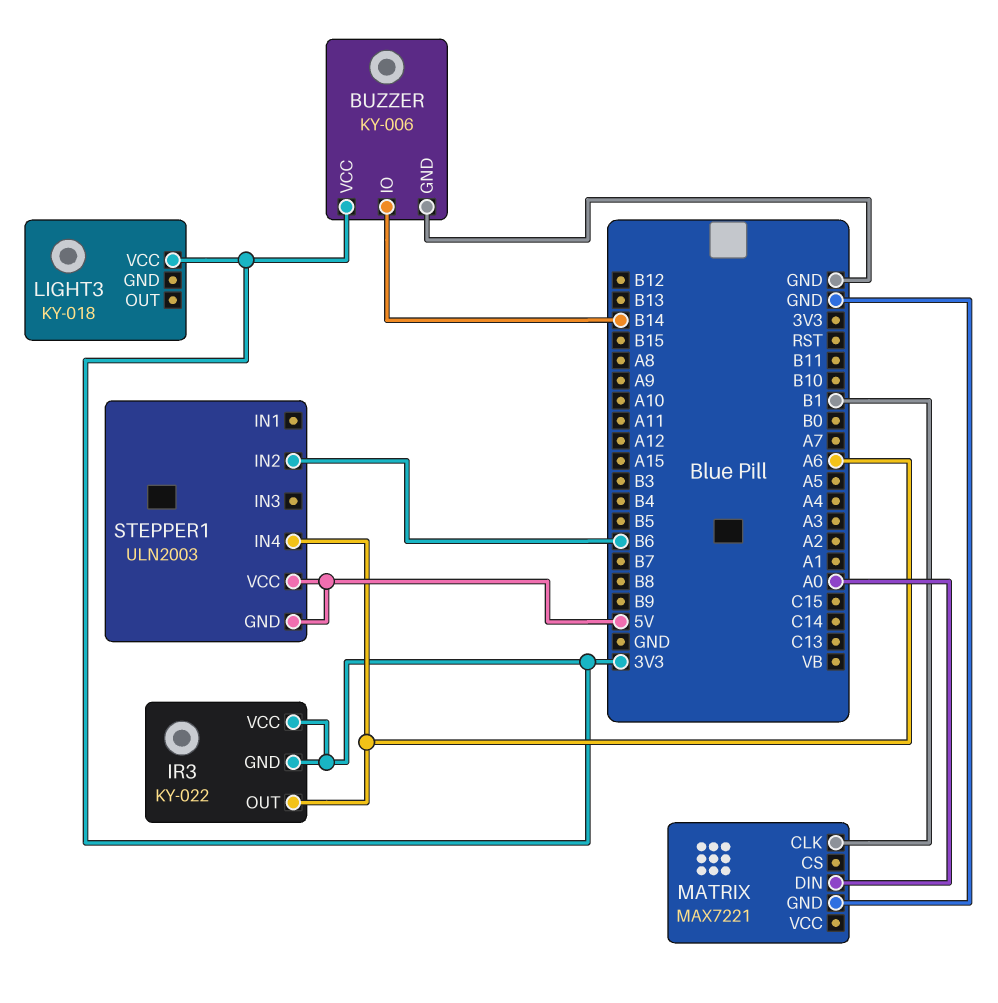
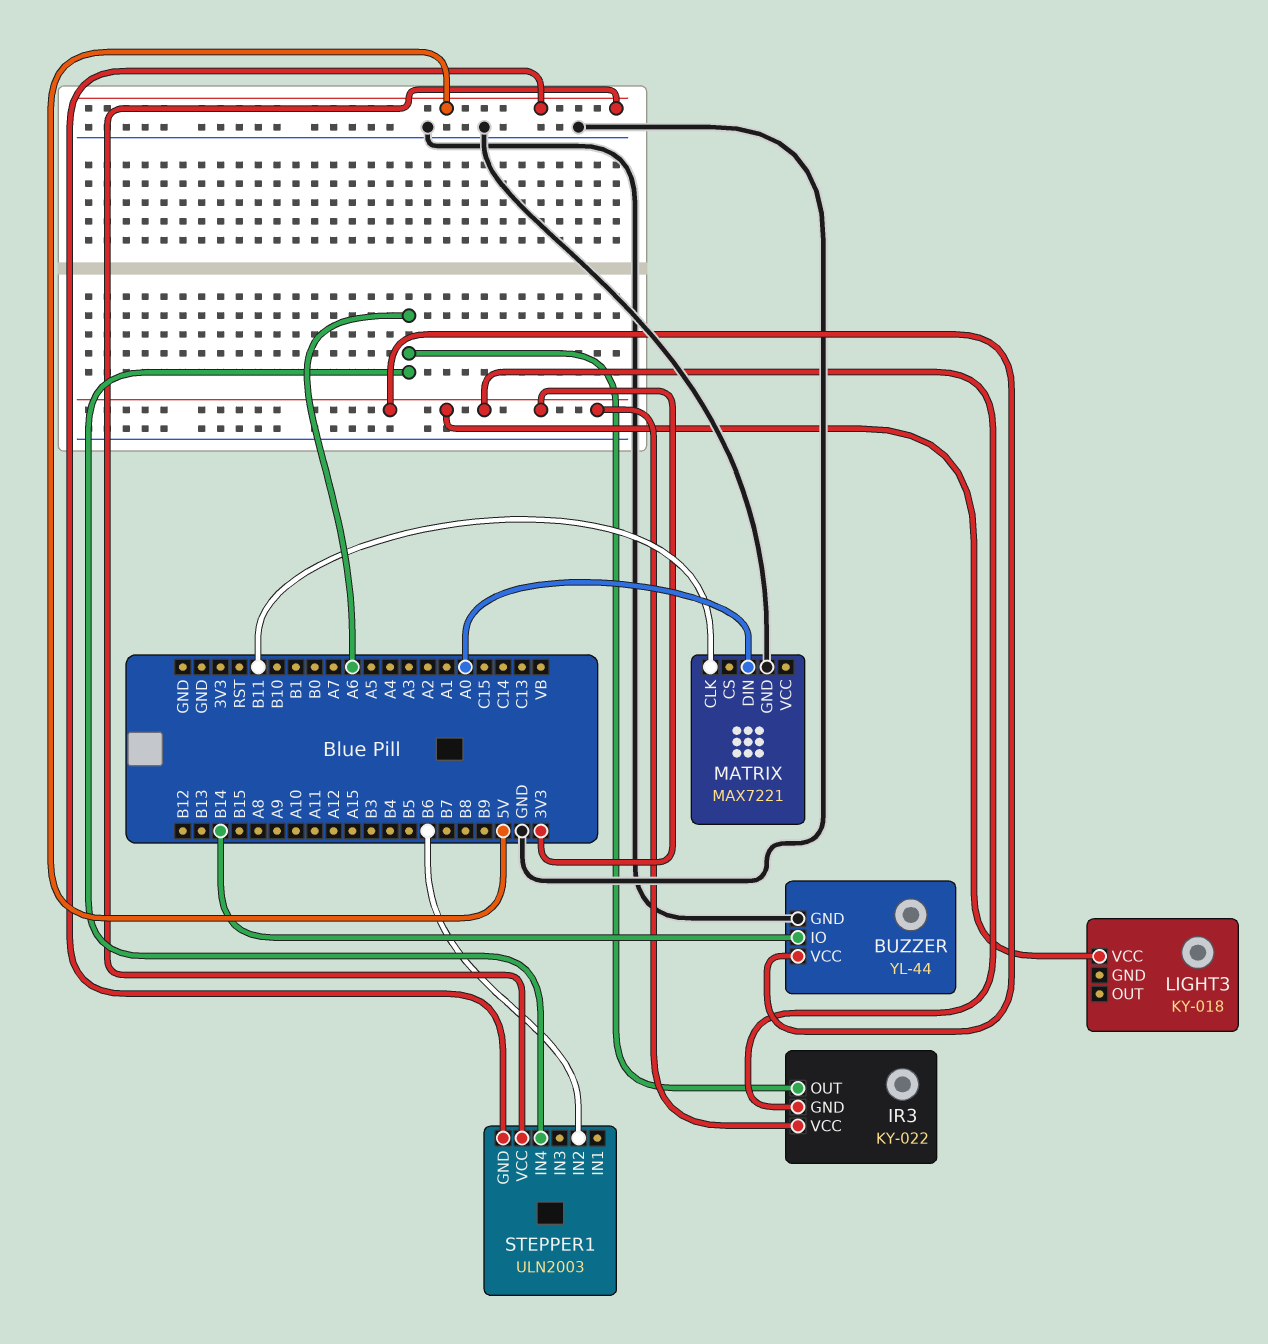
BUZZER: KY-006 -> YL-44
MATRIX pin CLK: B1 -> B11

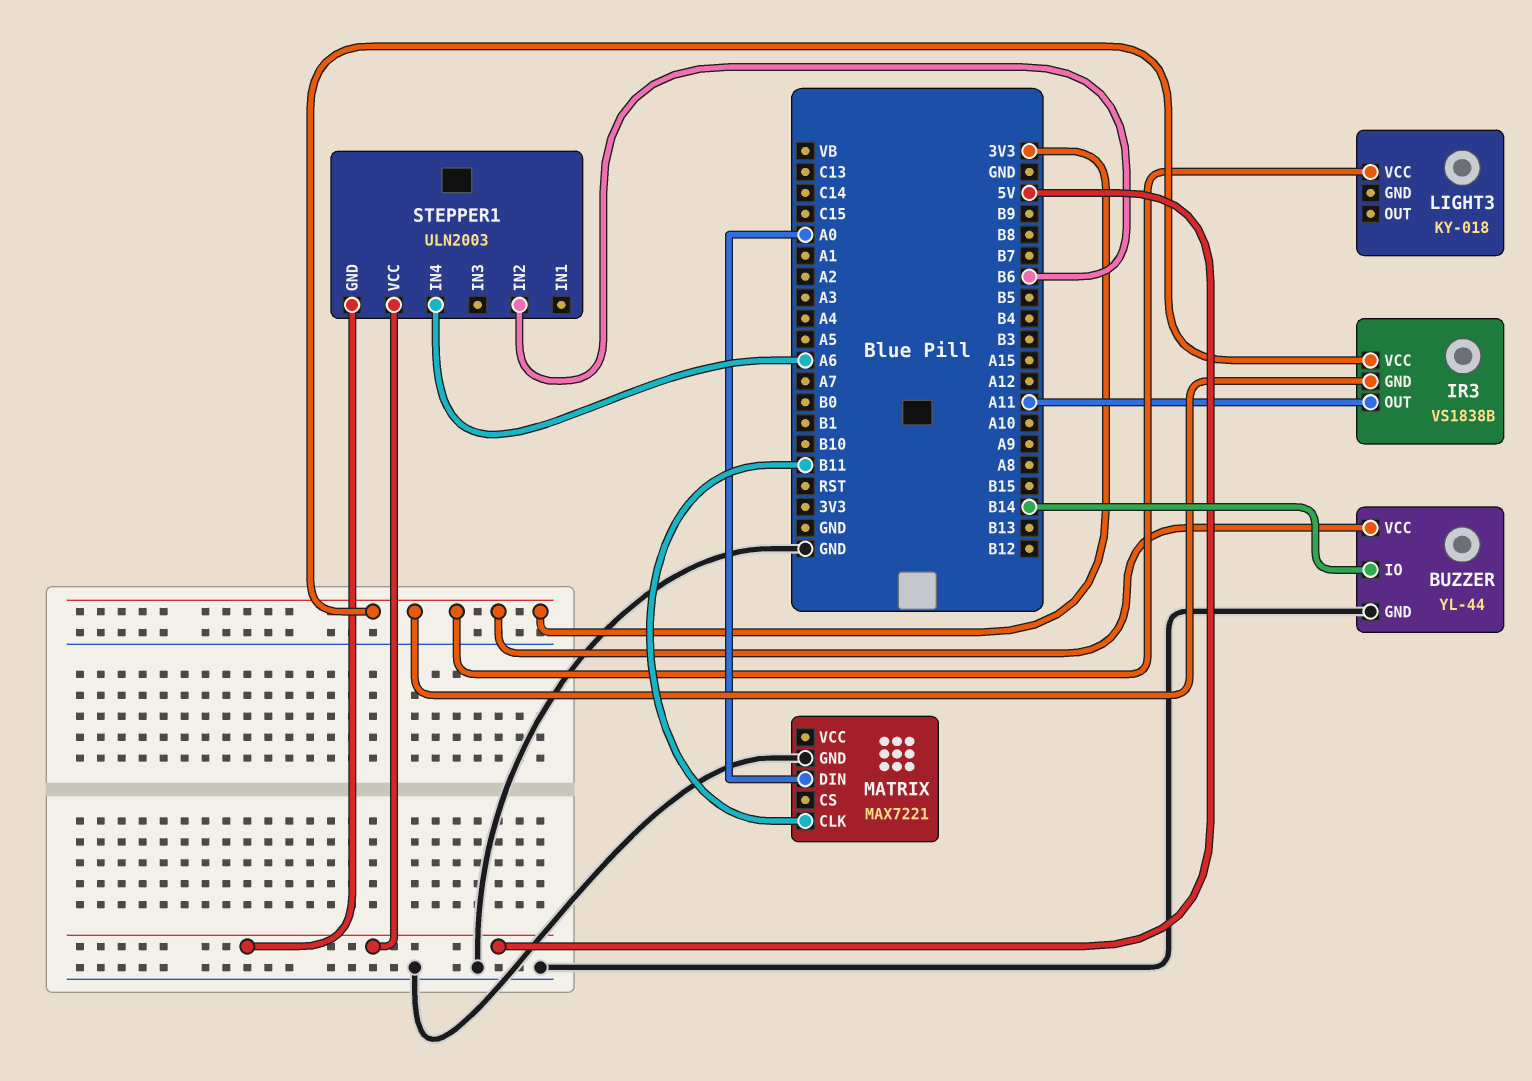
IR3: KY-022 -> VS1838B
IR3 pin OUT: A6 -> A11

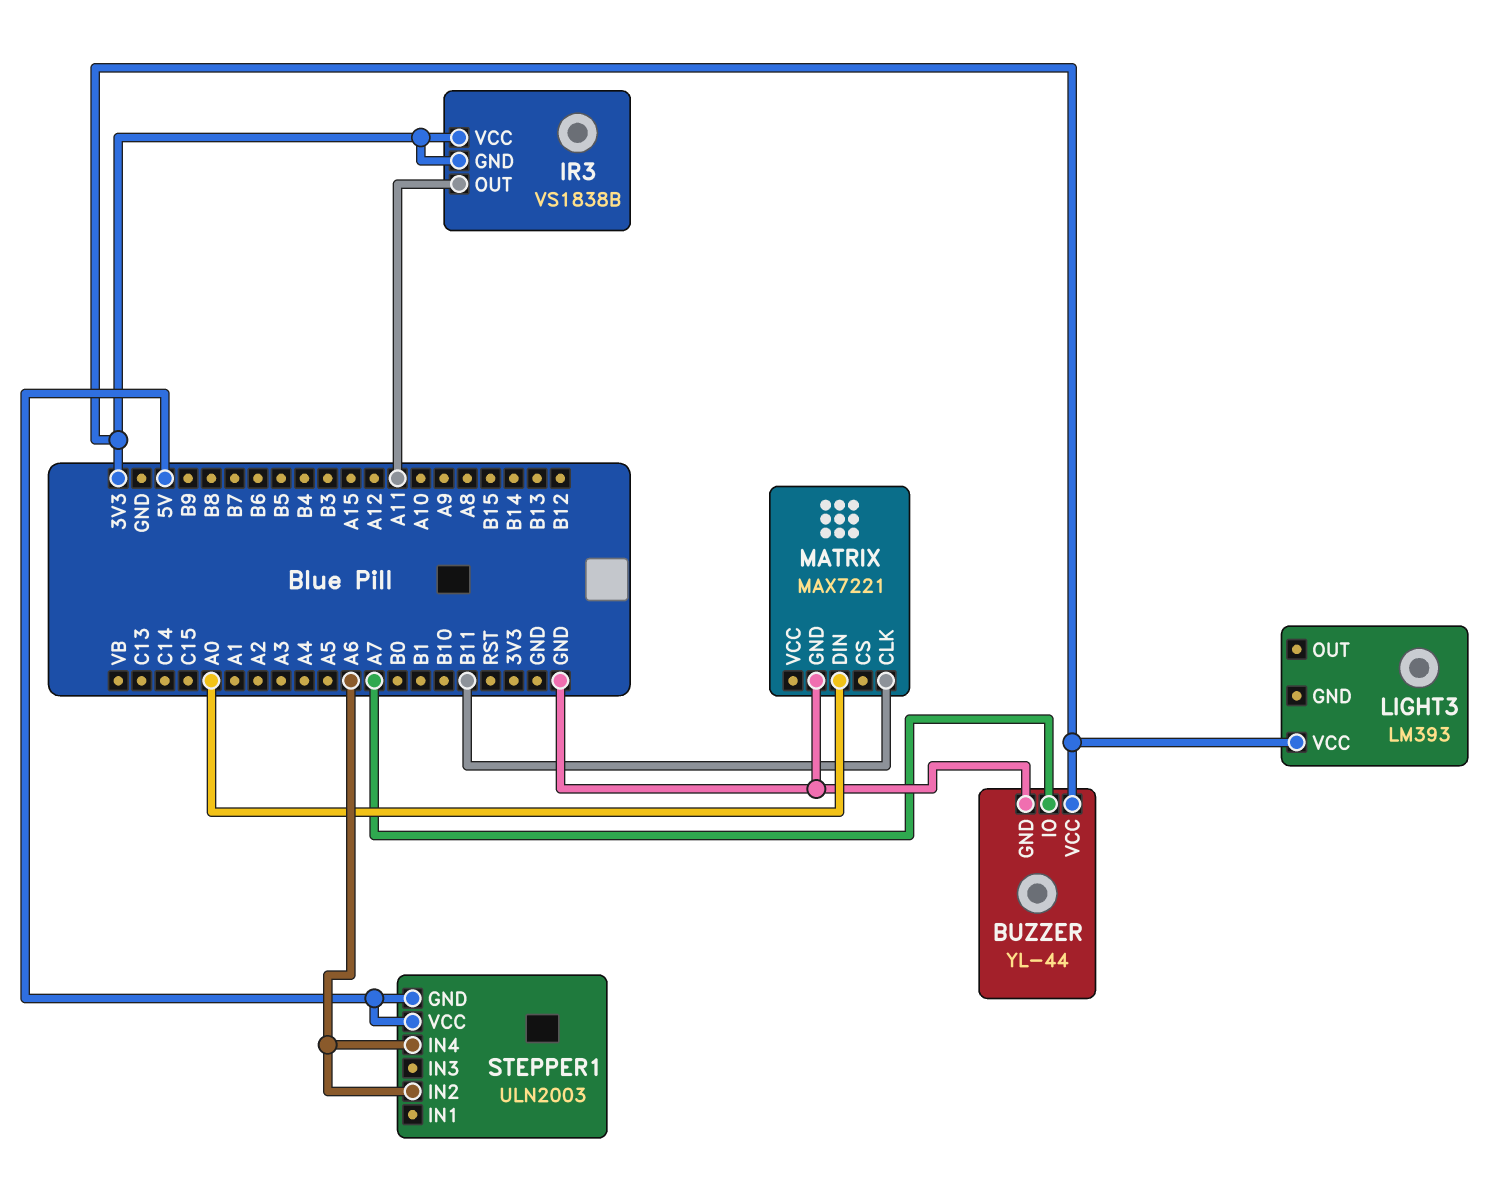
BUZZER pin IO: B14 -> A7
LIGHT3: KY-018 -> LM393
STEPPER1 pin IN2: B6 -> A6

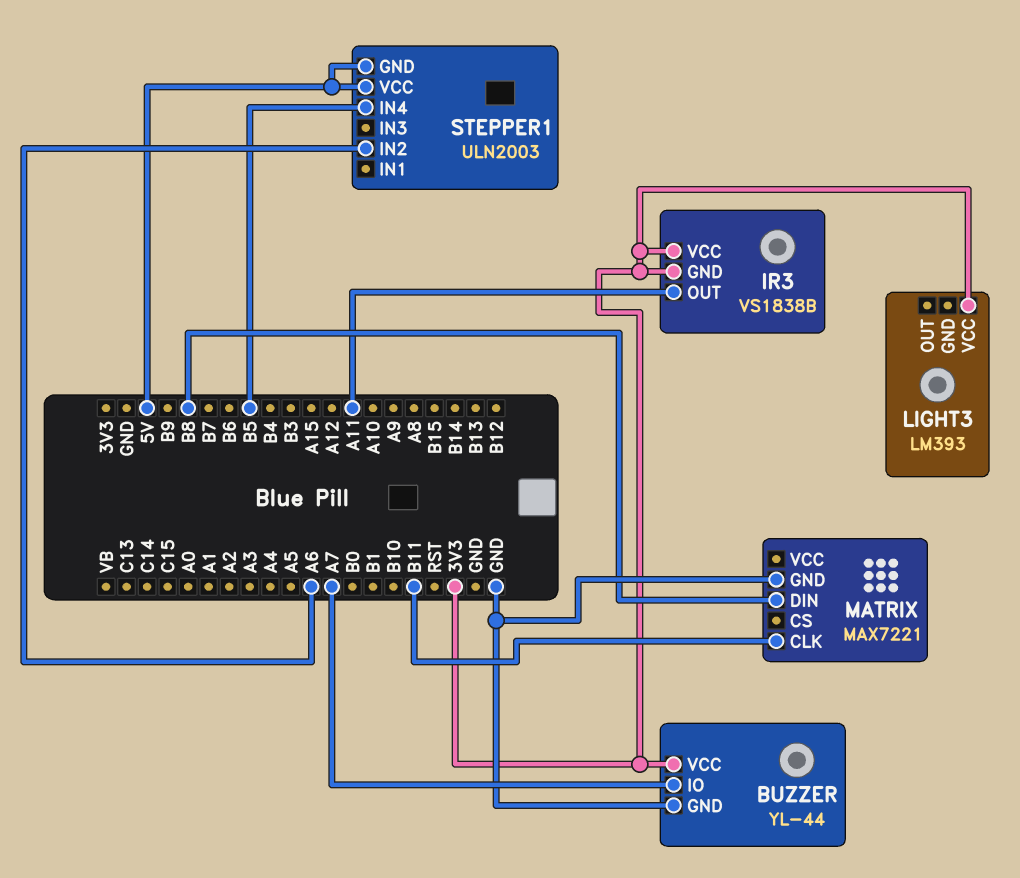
MATRIX pin DIN: A0 -> B8
STEPPER1 pin IN4: A6 -> B5

